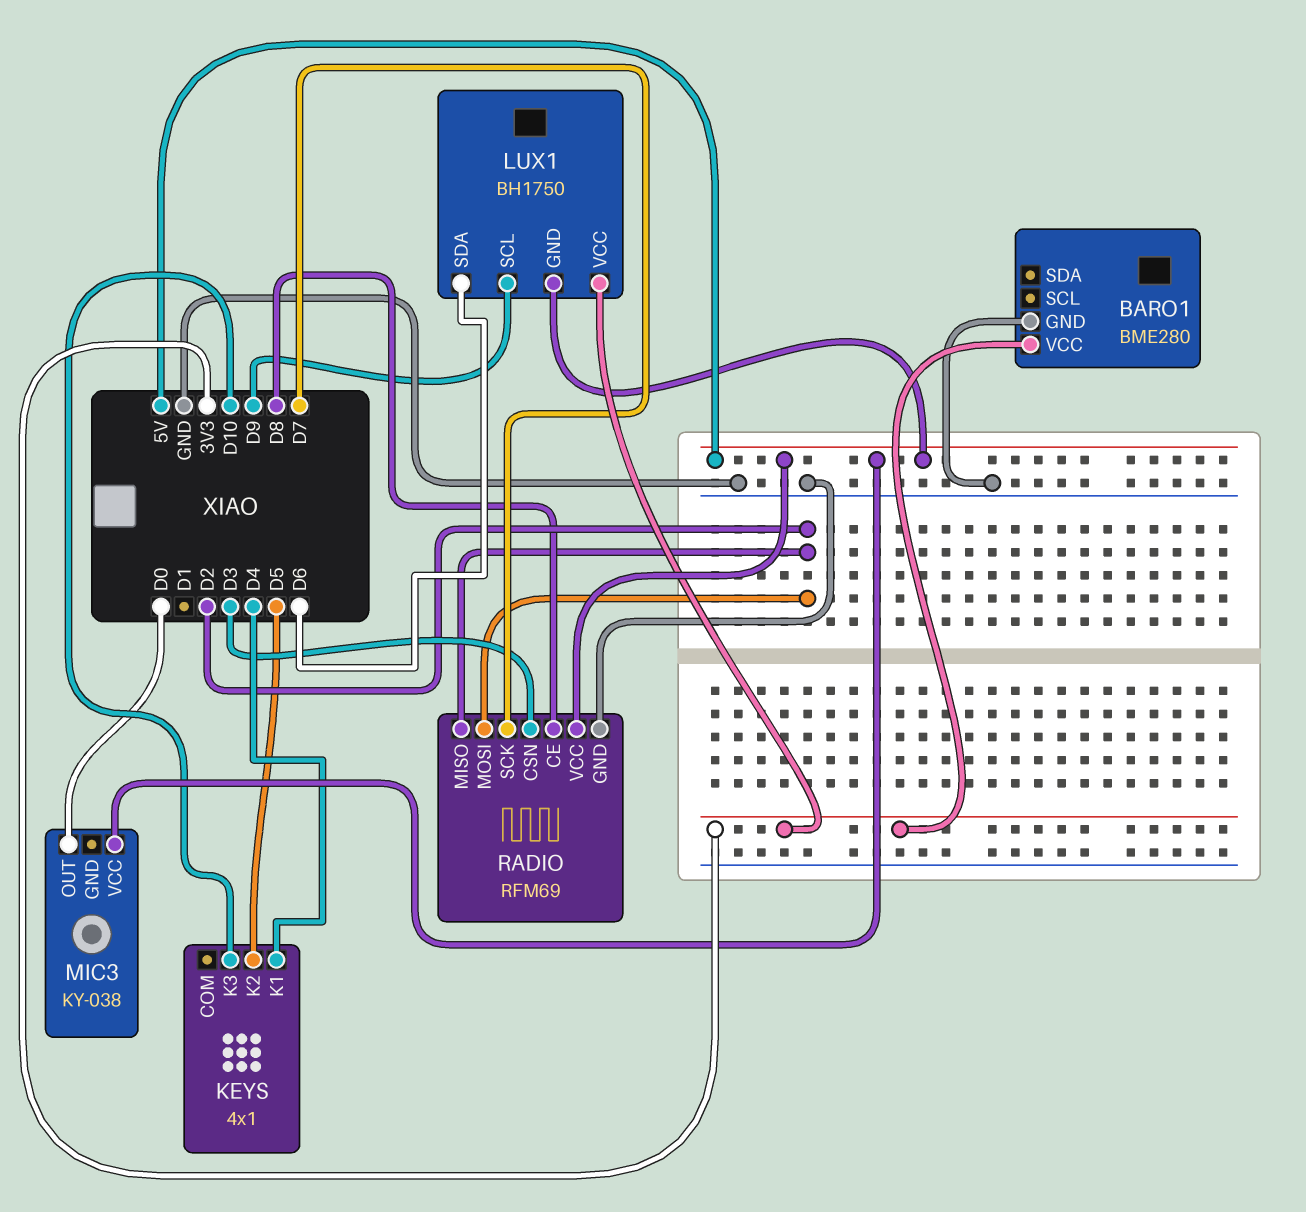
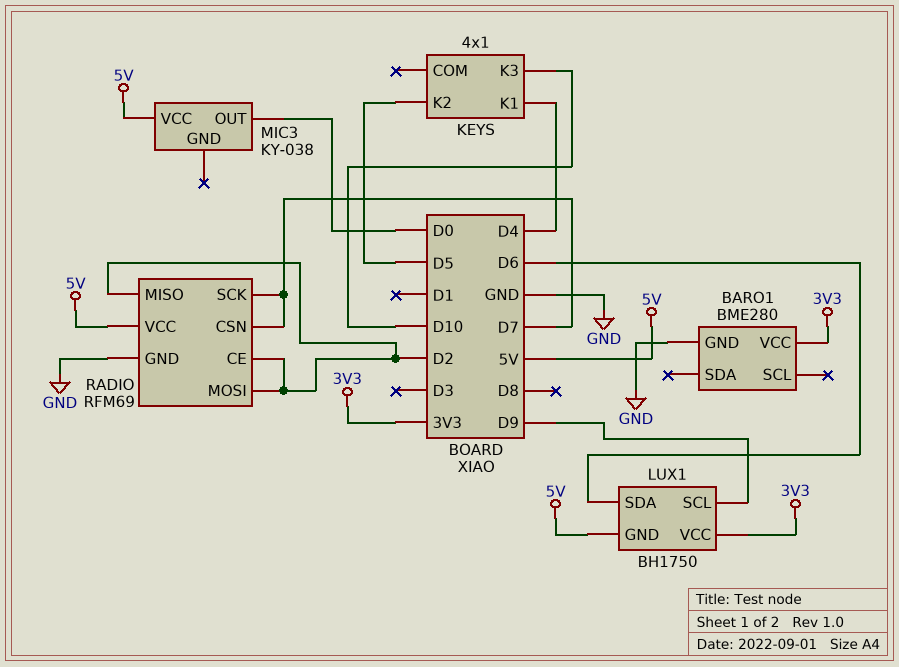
RADIO pin CE: D8 -> D2
RADIO pin CSN: D3 -> D7

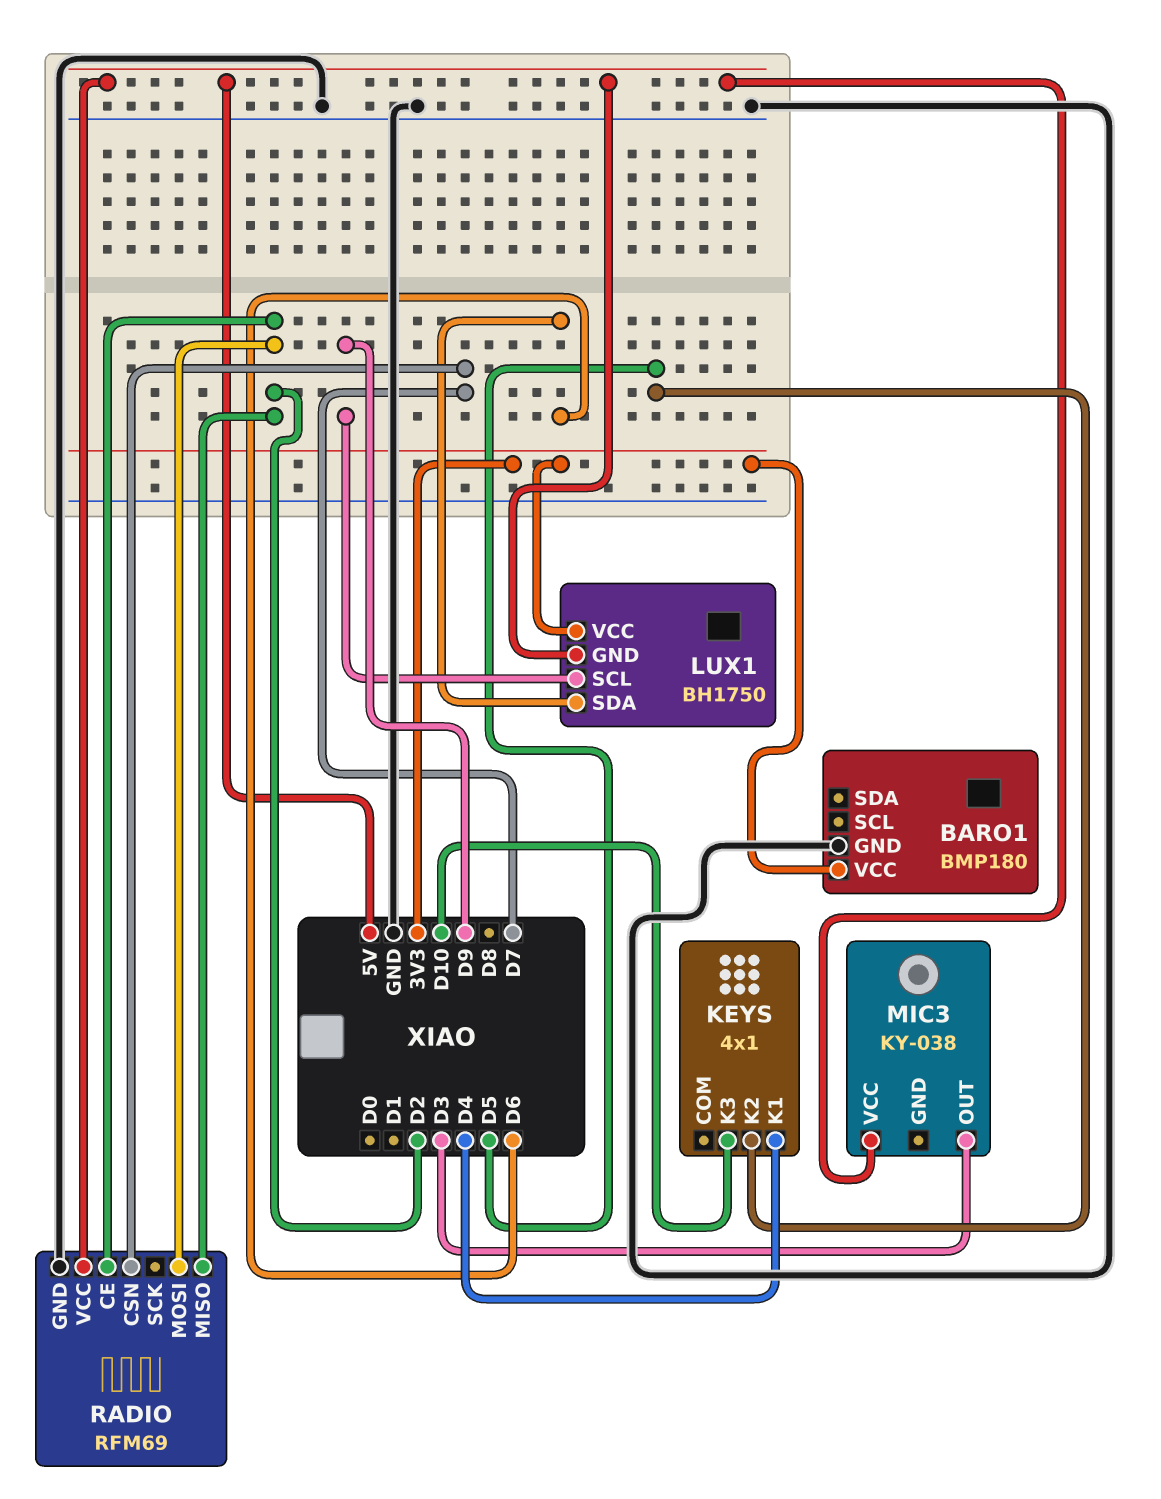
BARO1: BME280 -> BMP180
MIC3 pin OUT: D0 -> D3
RADIO pin SCK: D7 -> none

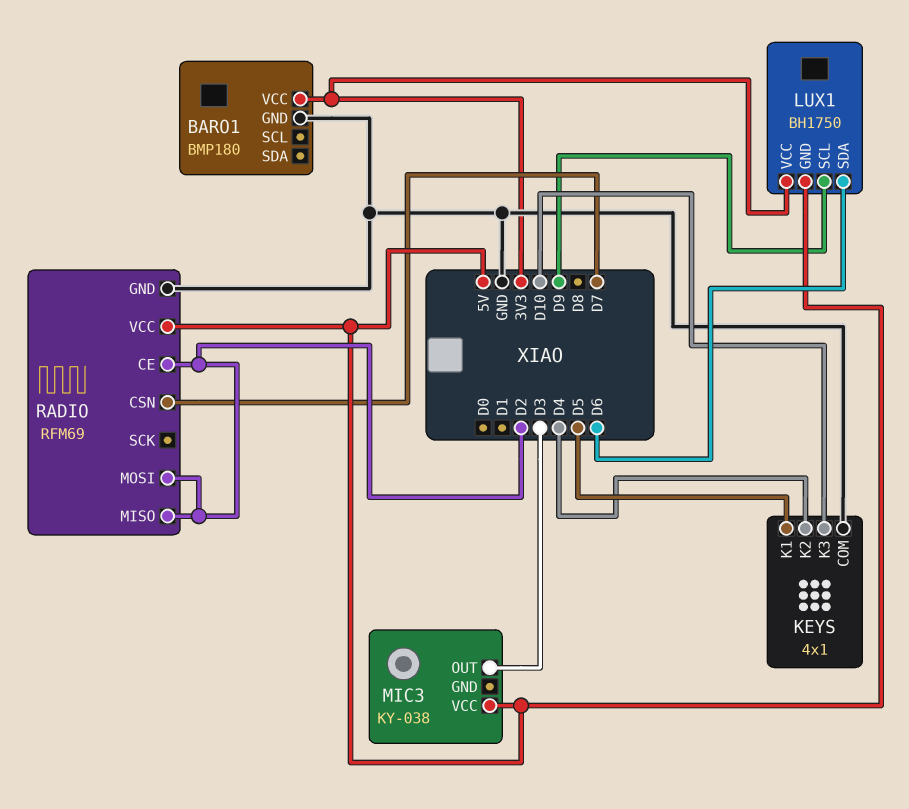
KEYS pin COM: none -> GND
KEYS pin K1: D4 -> D5
KEYS pin K2: D5 -> D4

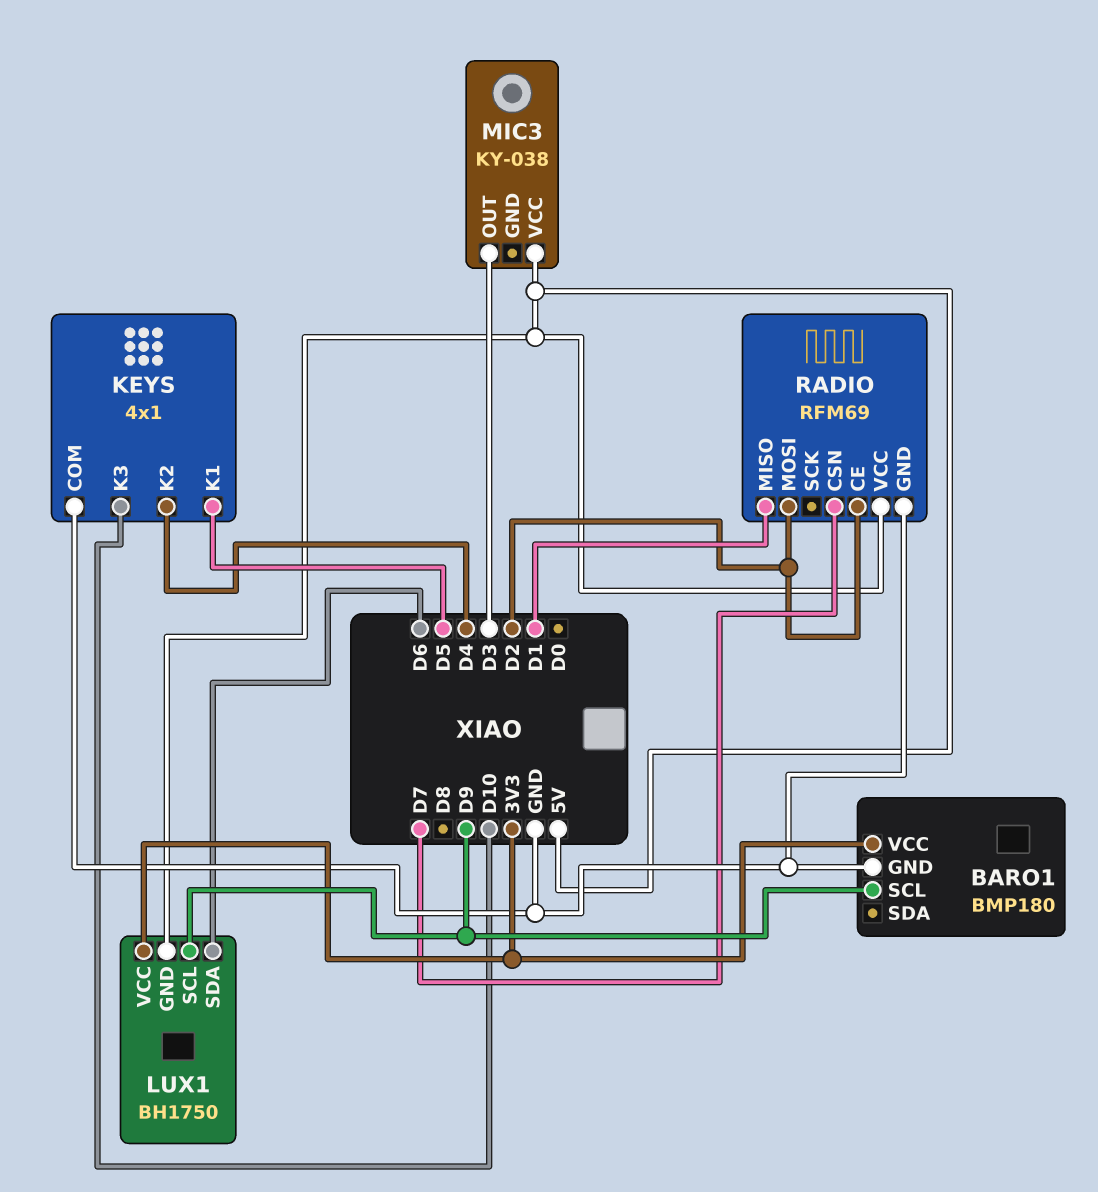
BARO1 pin SCL: none -> D9
RADIO pin MISO: D2 -> D1

